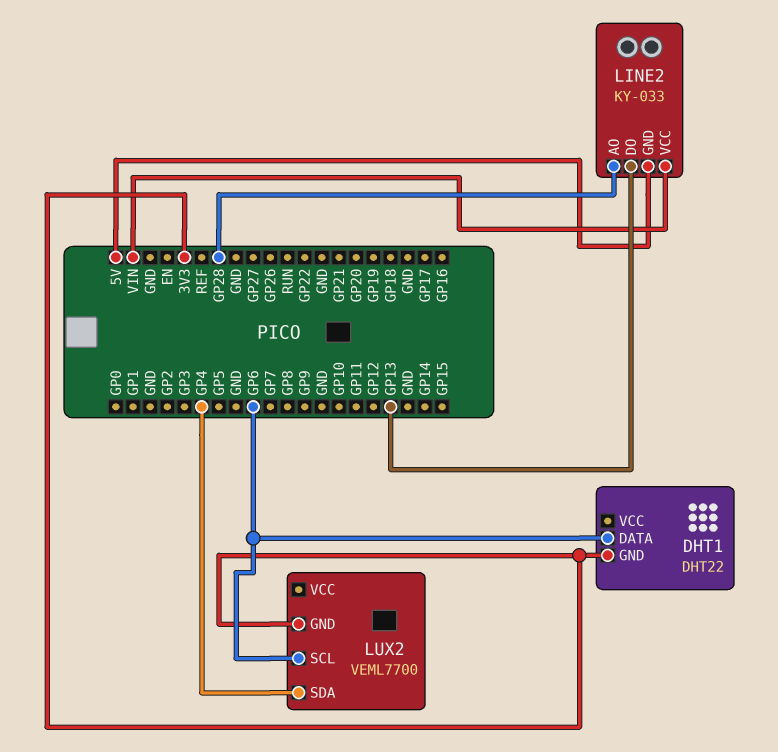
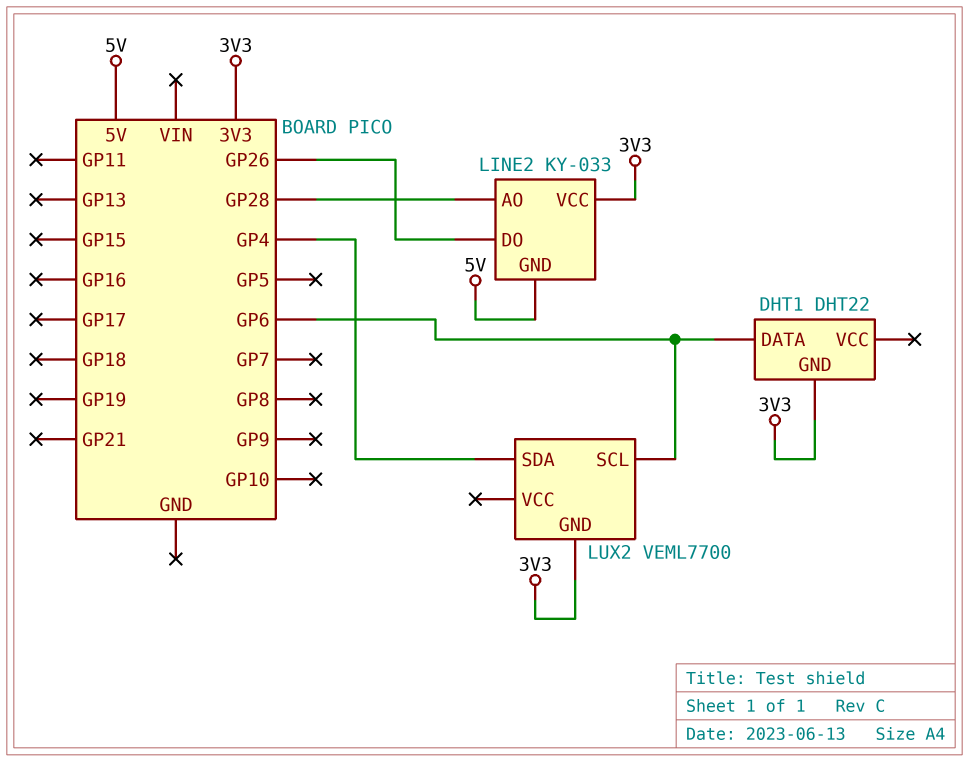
LINE2 pin DO: GP13 -> GP26
LINE2 pin VCC: VIN -> 3V3

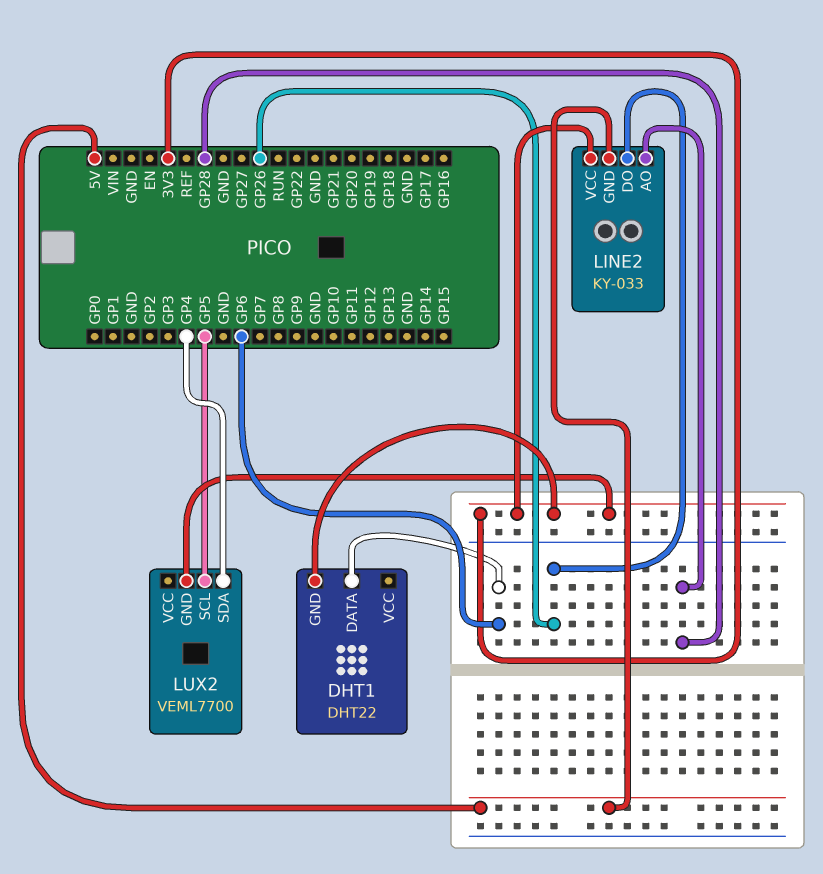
LUX2 pin SCL: GP6 -> GP5

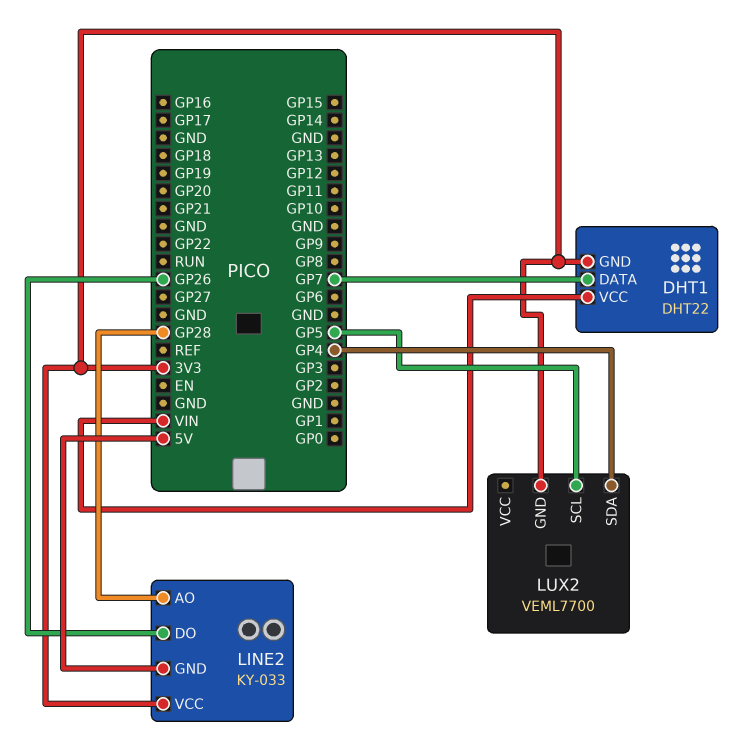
DHT1 pin DATA: GP6 -> GP7
DHT1 pin VCC: none -> VIN

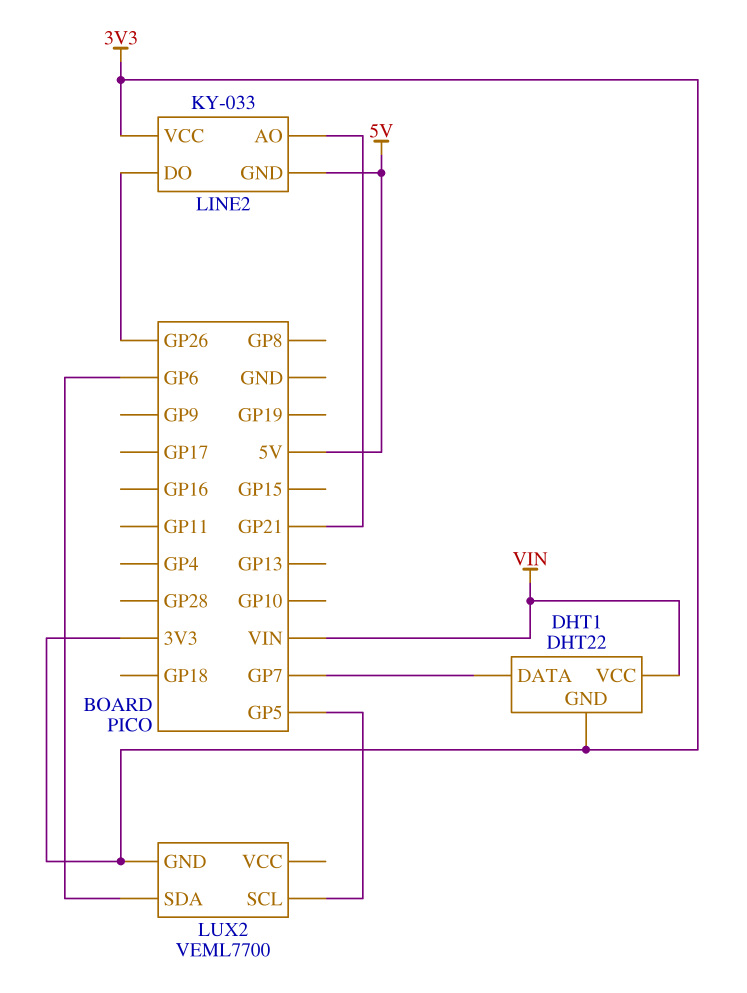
LINE2 pin AO: GP28 -> GP21
LUX2 pin SDA: GP4 -> GP6

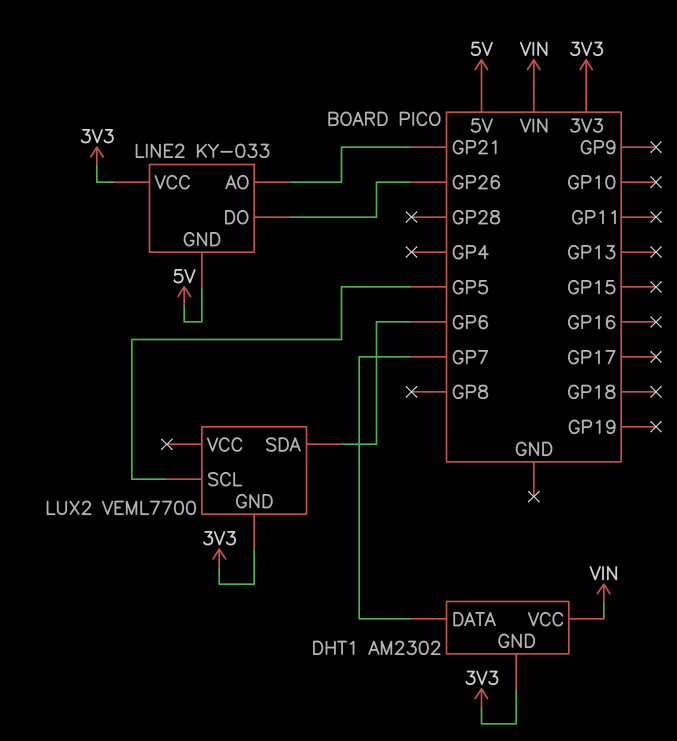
DHT1: DHT22 -> AM2302

